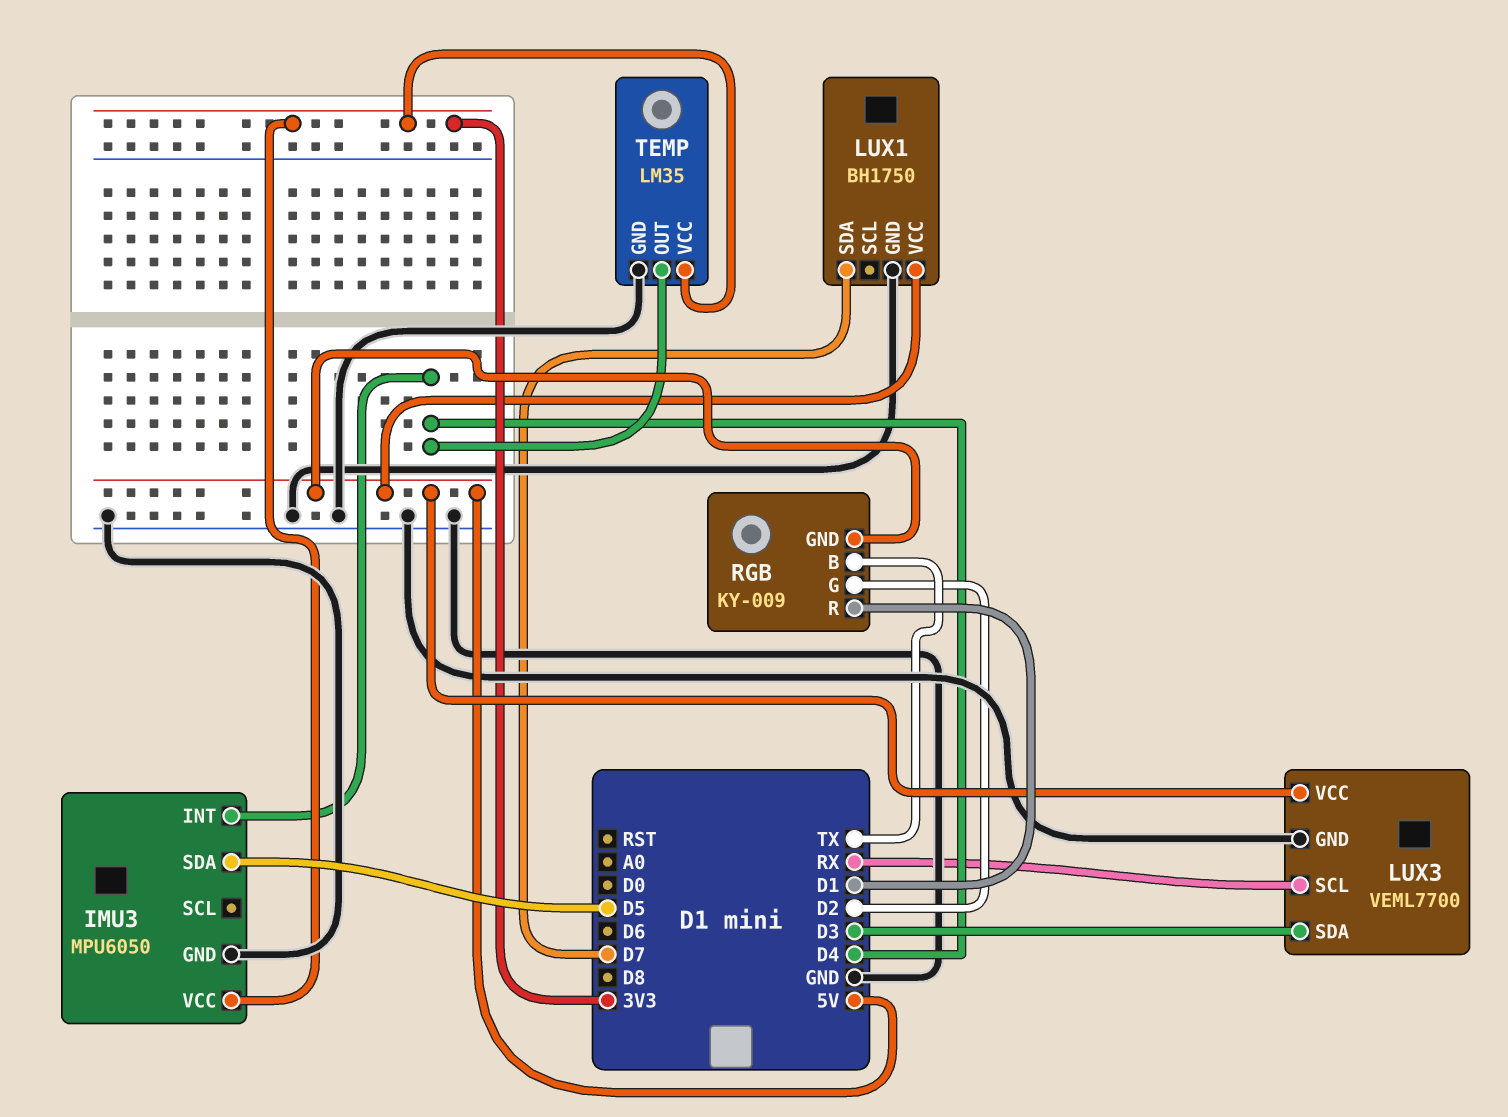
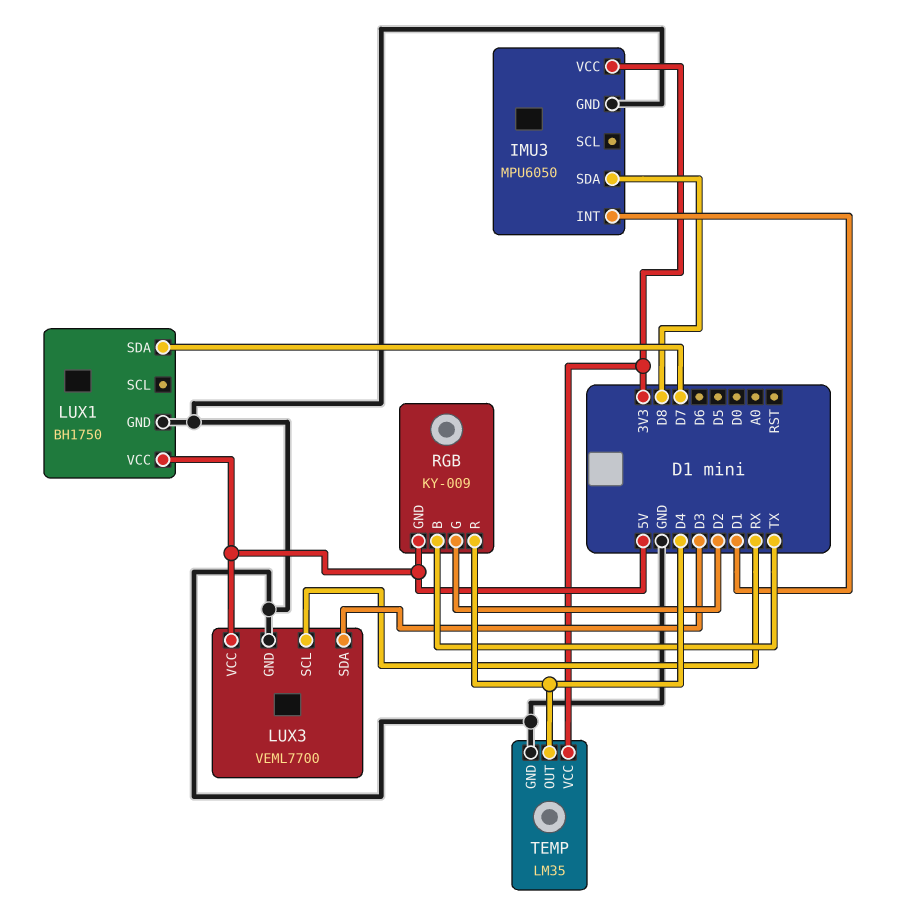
IMU3 pin INT: D4 -> D1
IMU3 pin SDA: D5 -> D8
RGB pin R: D1 -> D4

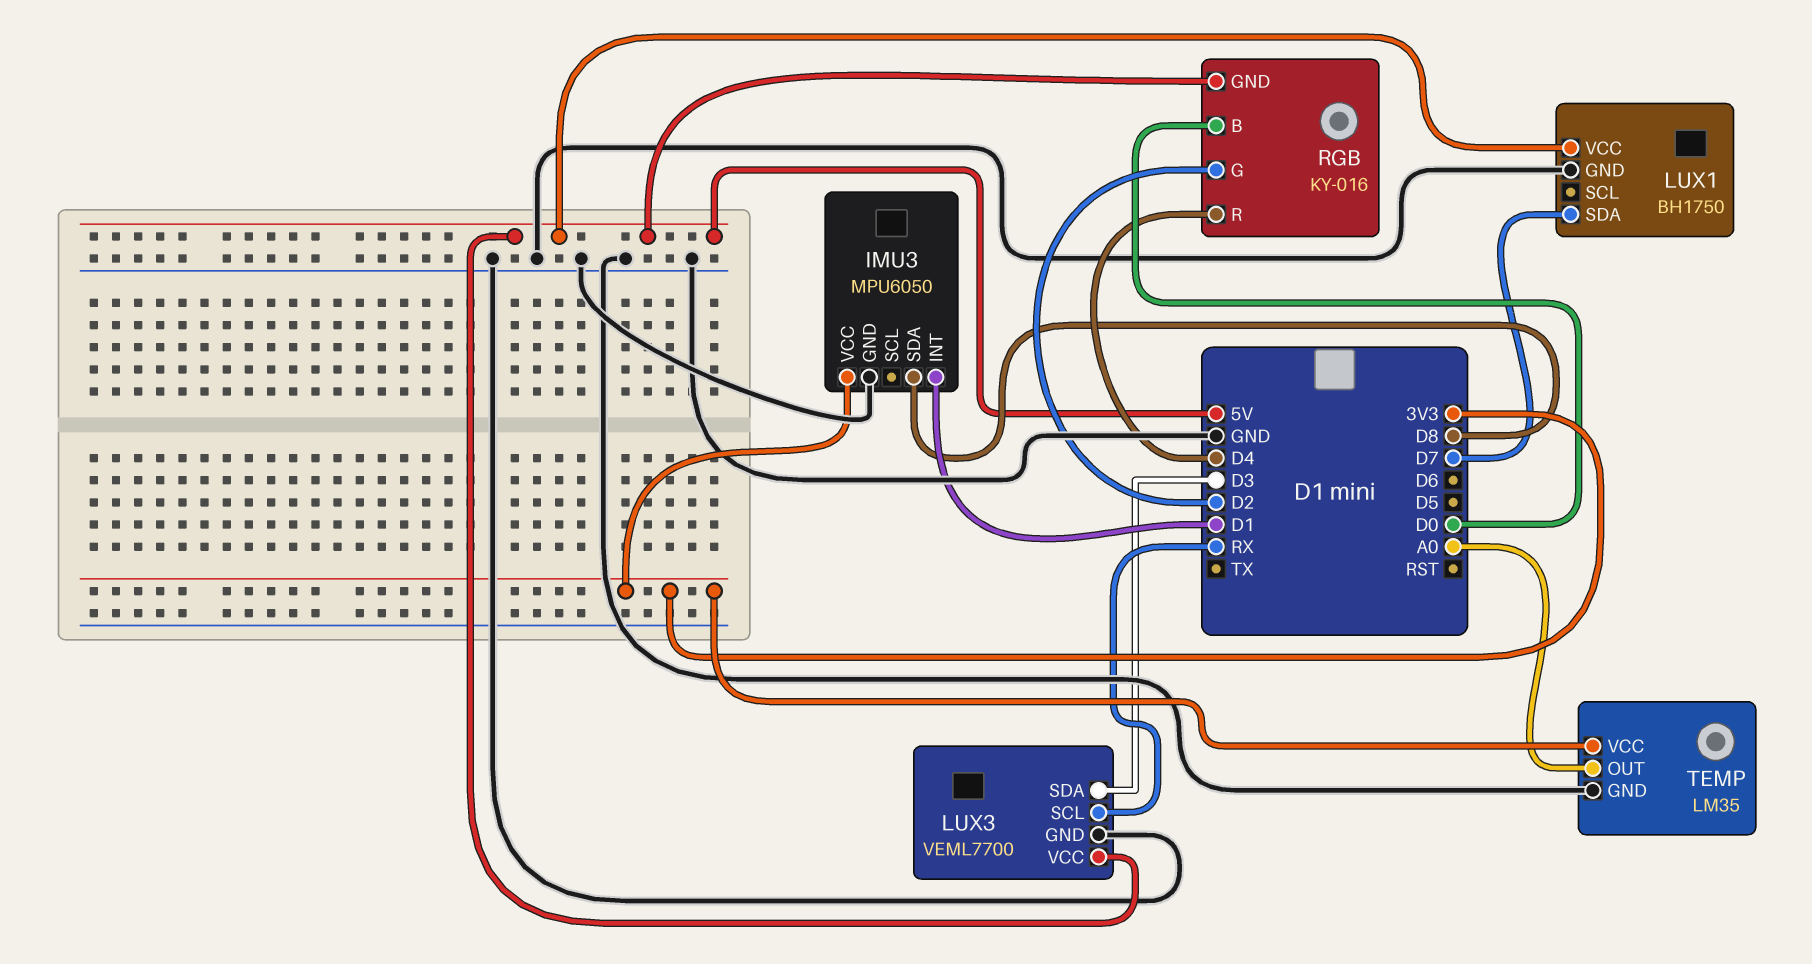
RGB: KY-009 -> KY-016
RGB pin B: TX -> D0
TEMP pin OUT: D4 -> A0

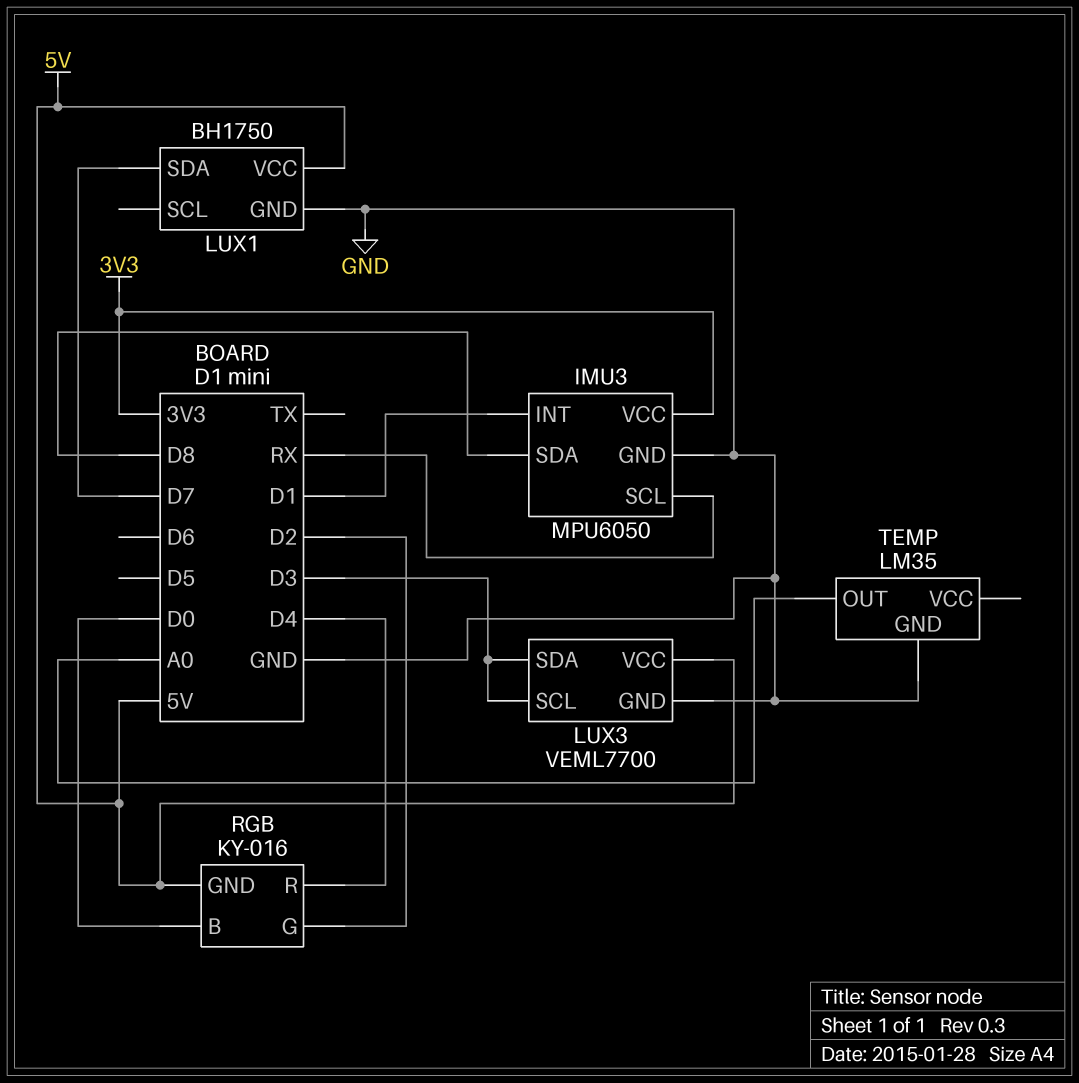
IMU3 pin SCL: none -> RX
LUX3 pin SCL: RX -> D3
TEMP pin VCC: 3V3 -> none

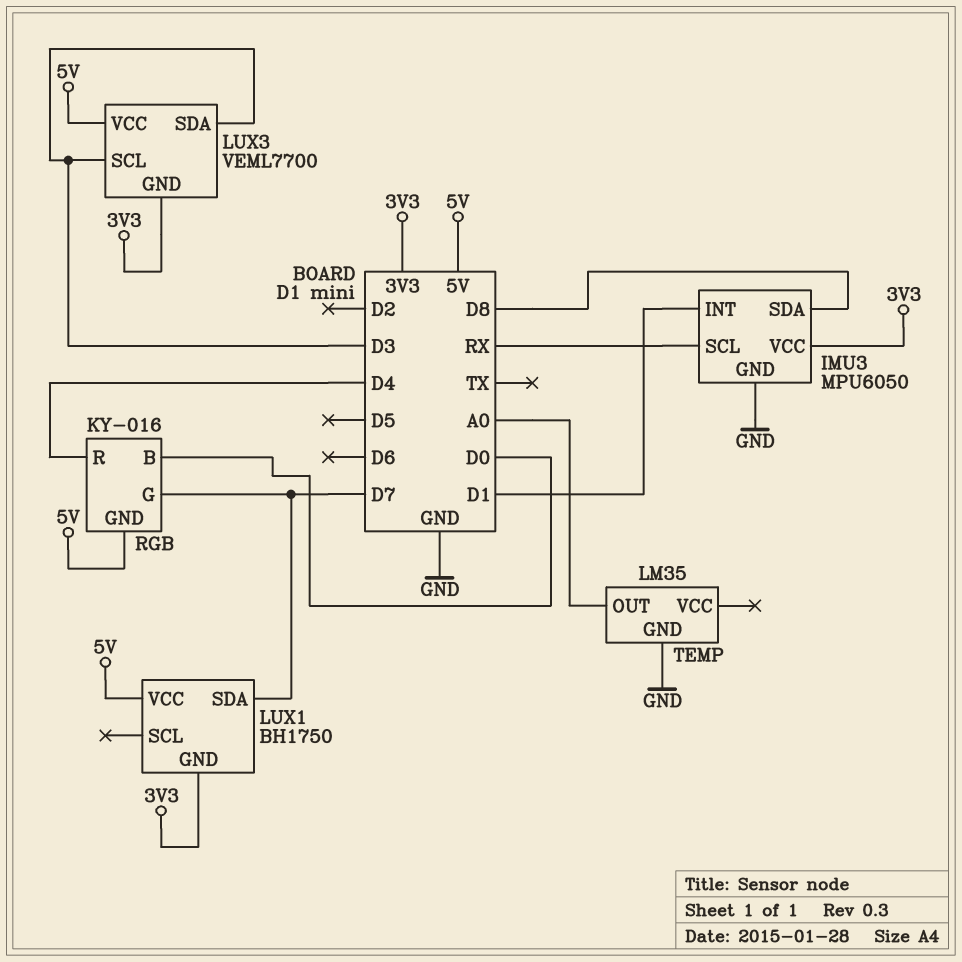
LUX1 pin GND: GND -> 3V3
LUX3 pin GND: GND -> 3V3
RGB pin G: D2 -> D7

